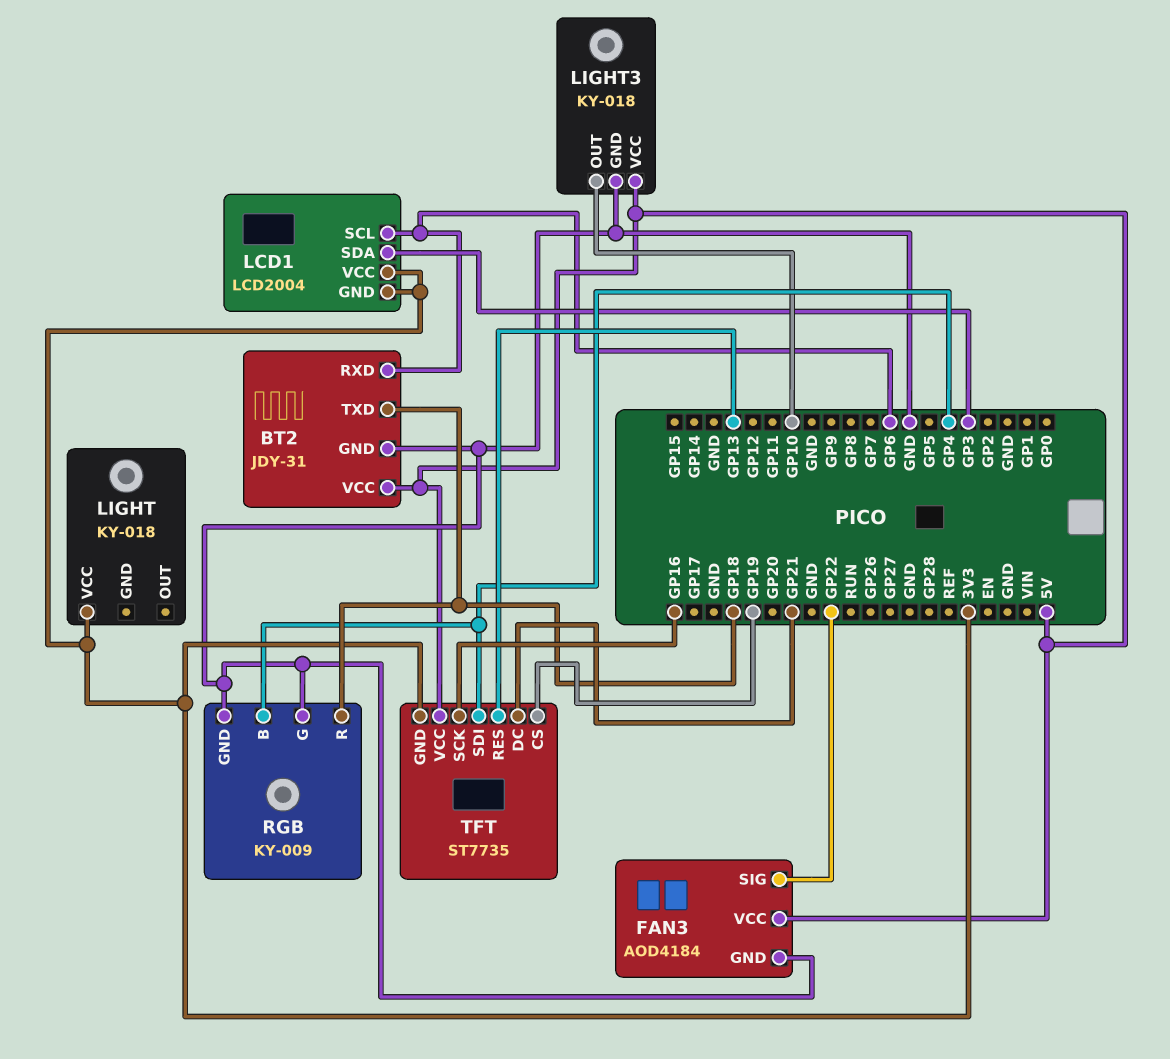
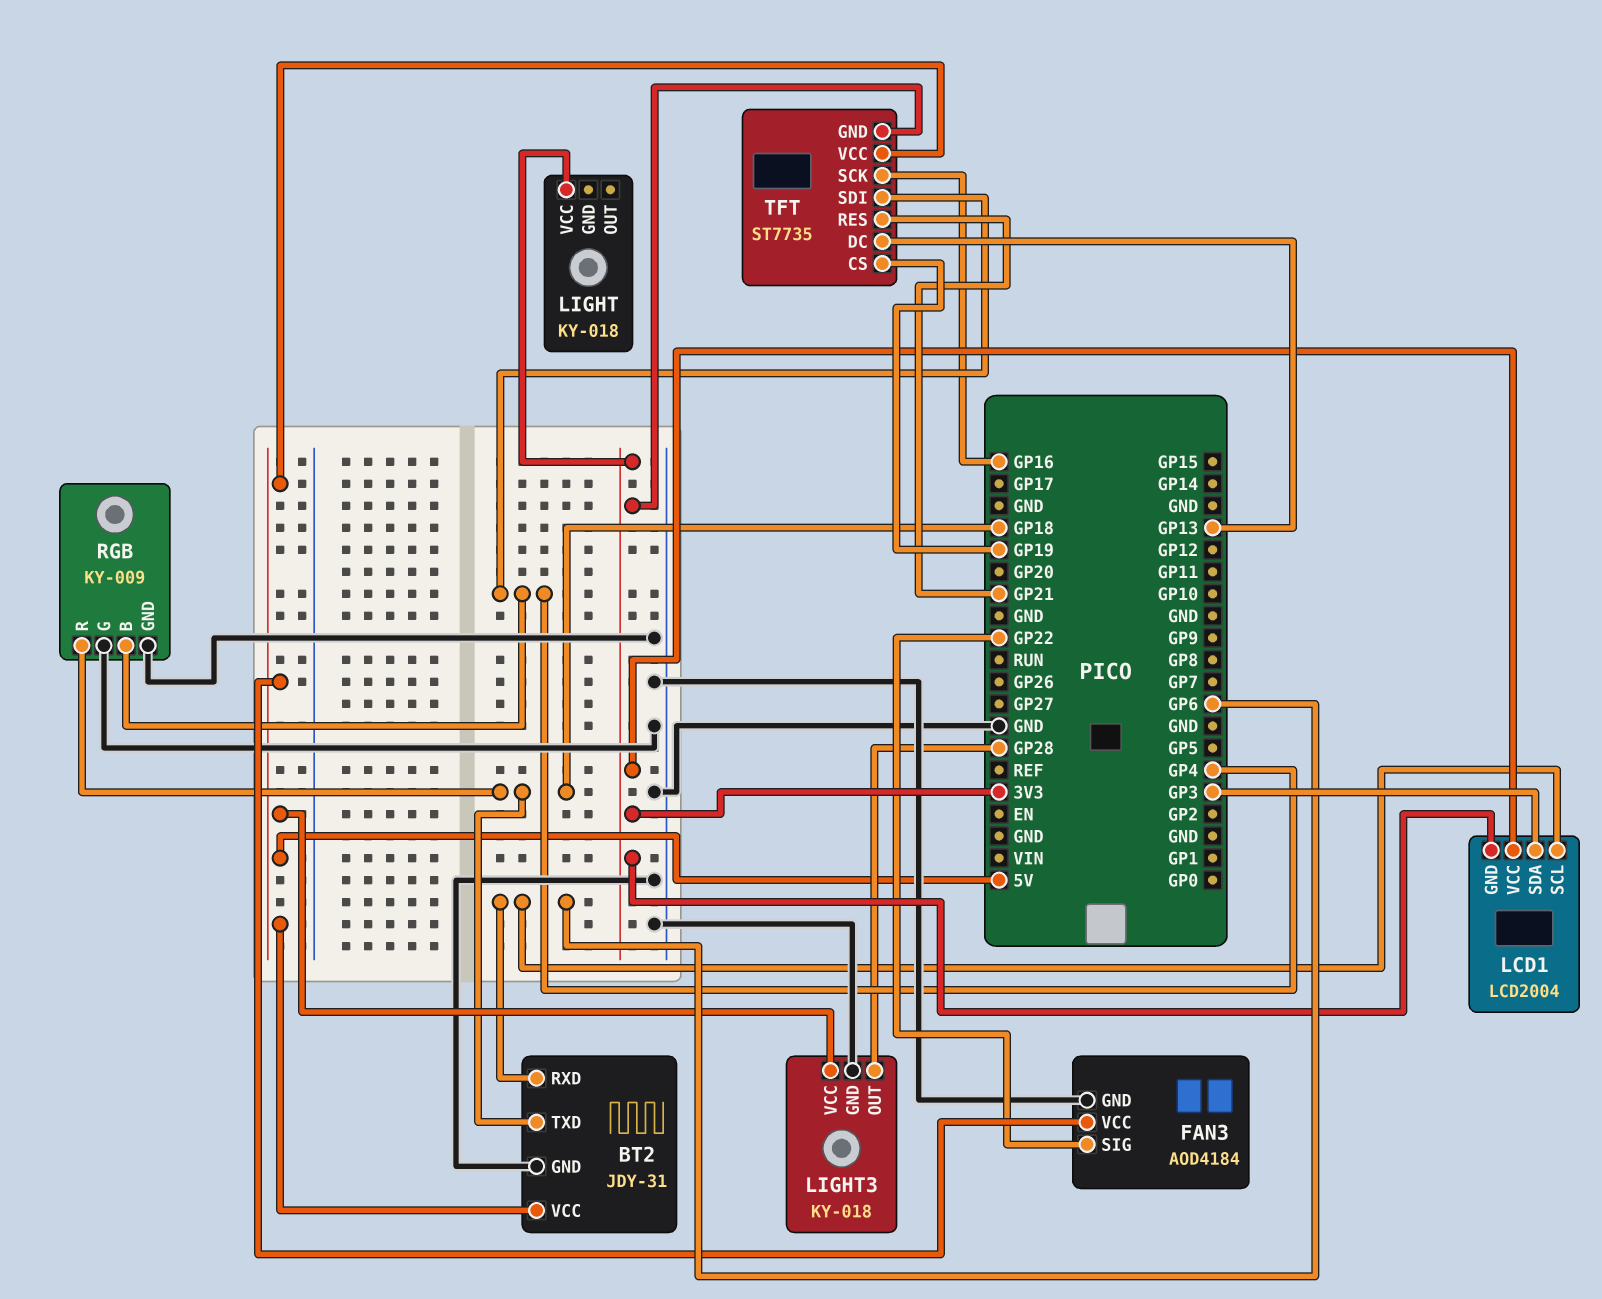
LIGHT3 pin OUT: GP10 -> GP28
TFT pin DC: GP21 -> GP13
TFT pin RES: GP13 -> GP21

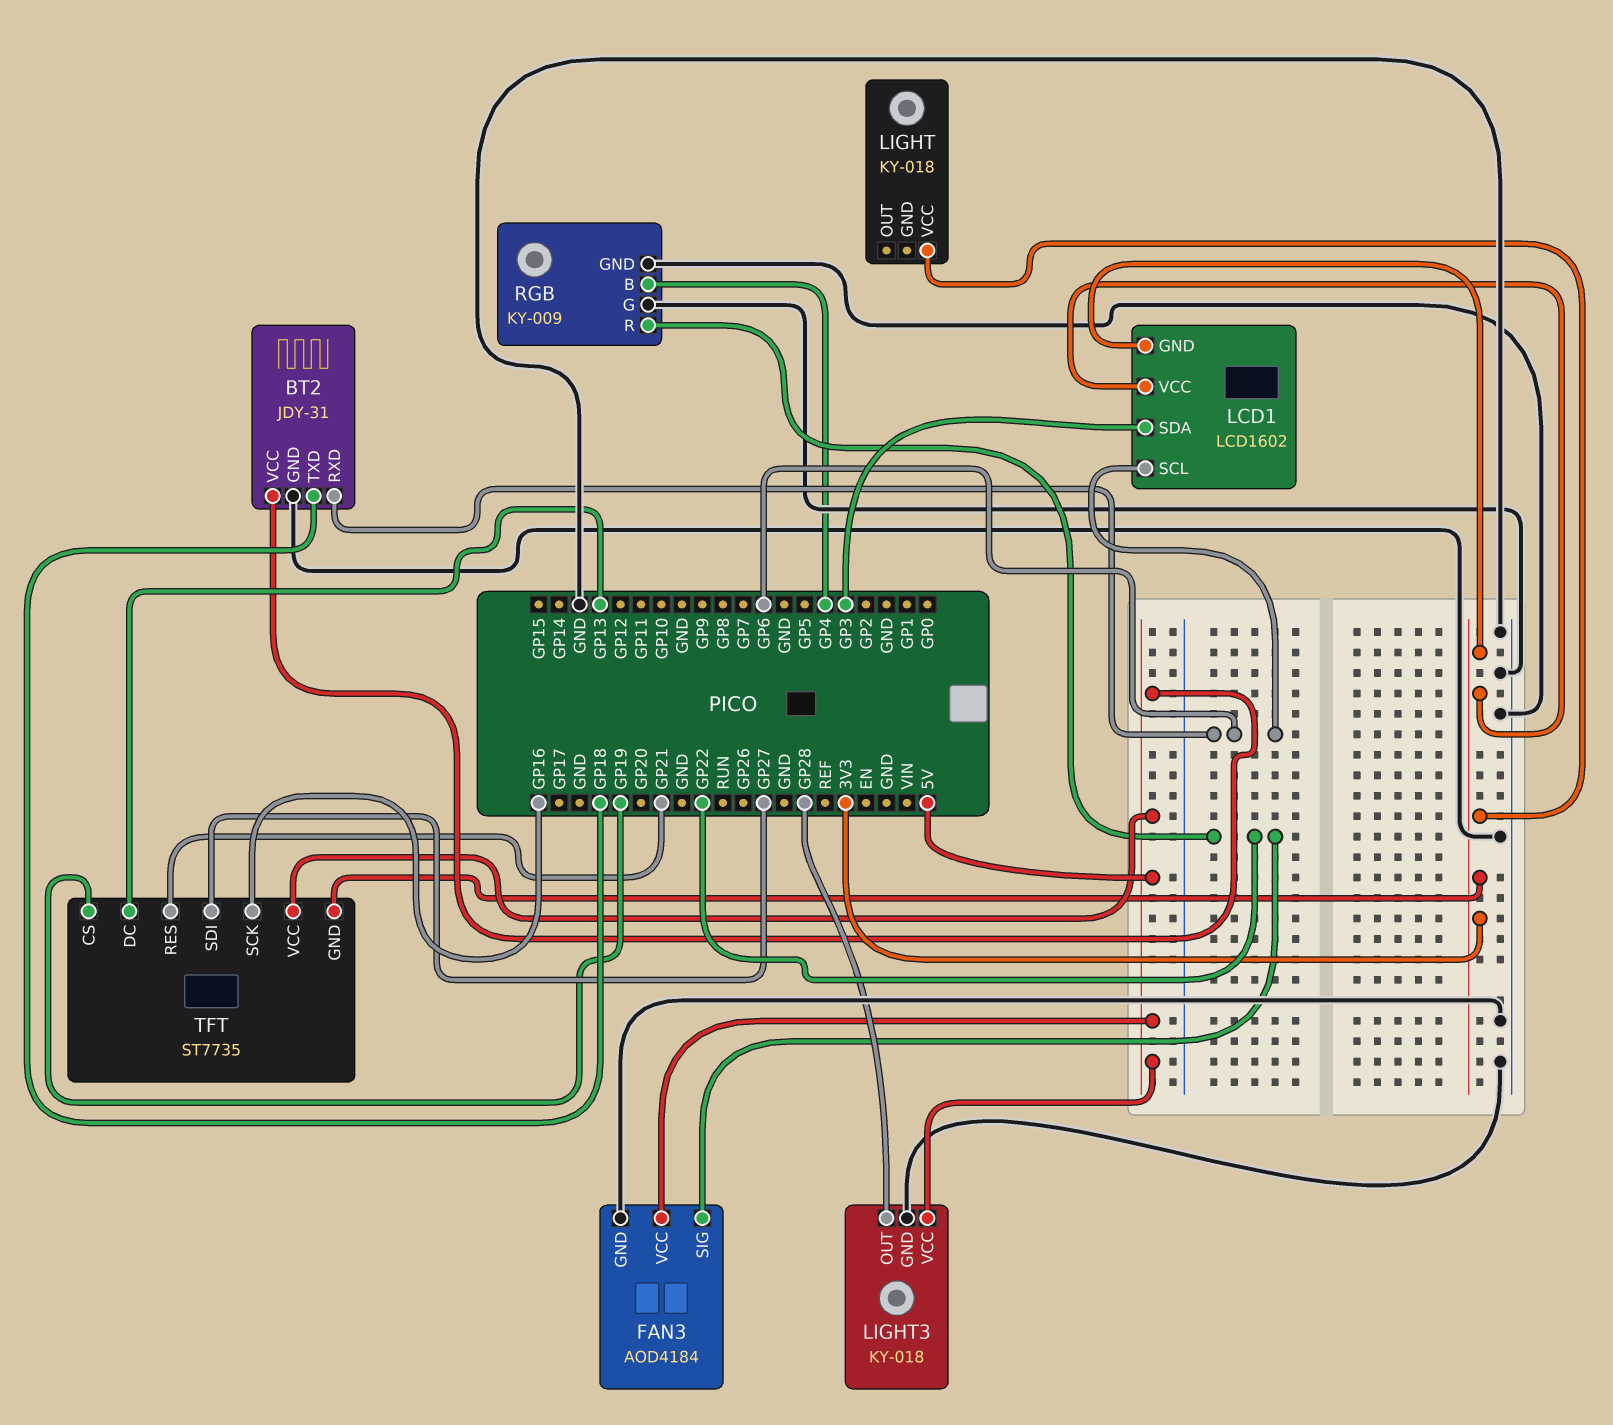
LCD1: LCD2004 -> LCD1602
RGB pin R: GP18 -> GP22
TFT pin SDI: GP4 -> GP27

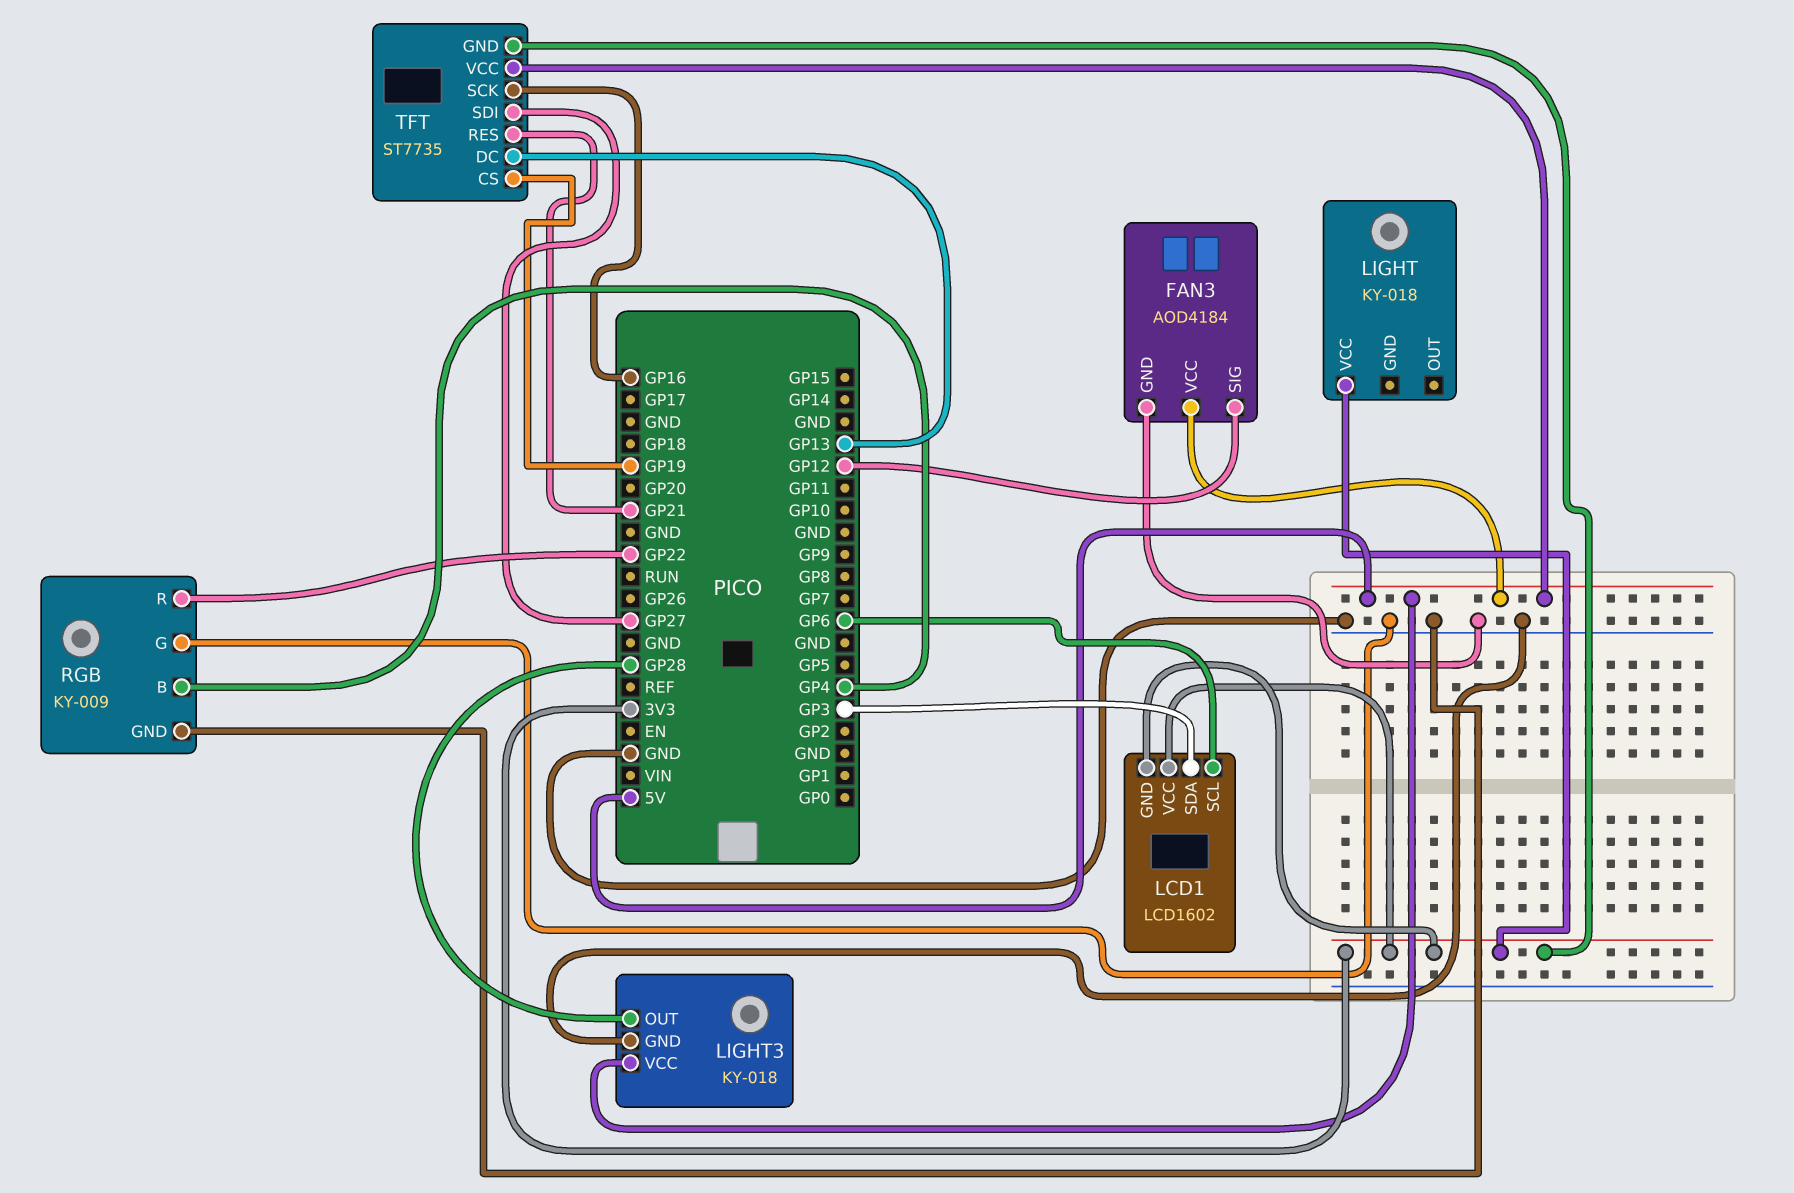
BT2: JDY-31 -> none
BT2 pin GND: GND -> none
BT2 pin RXD: GP6 -> none
BT2 pin TXD: GP18 -> none
BT2 pin VCC: 5V -> none
FAN3 pin SIG: GP22 -> GP12

